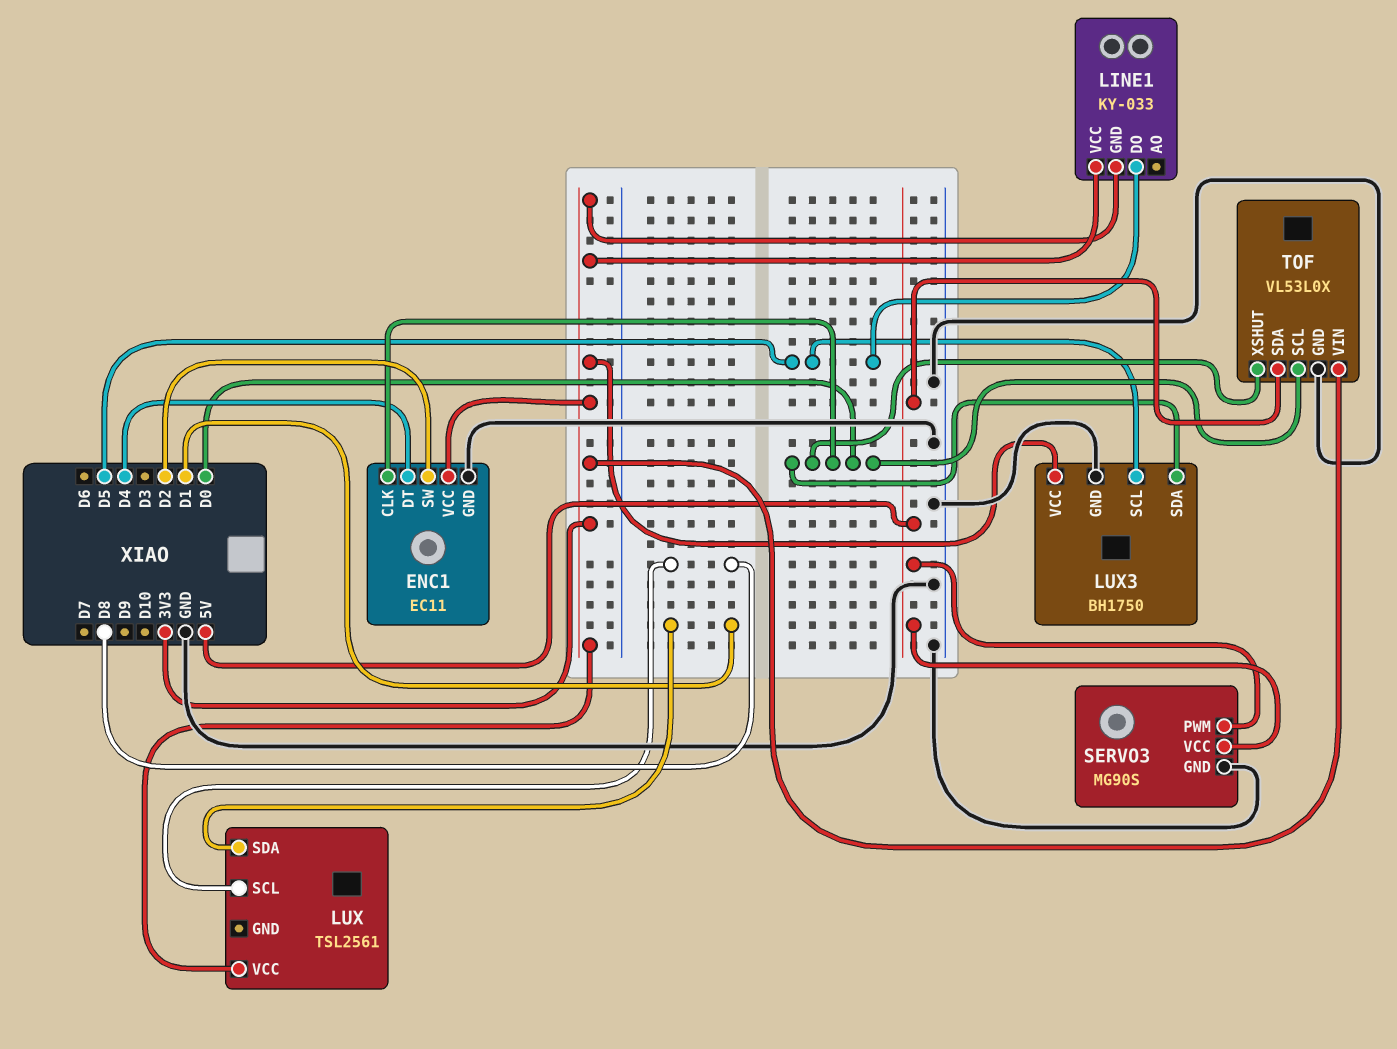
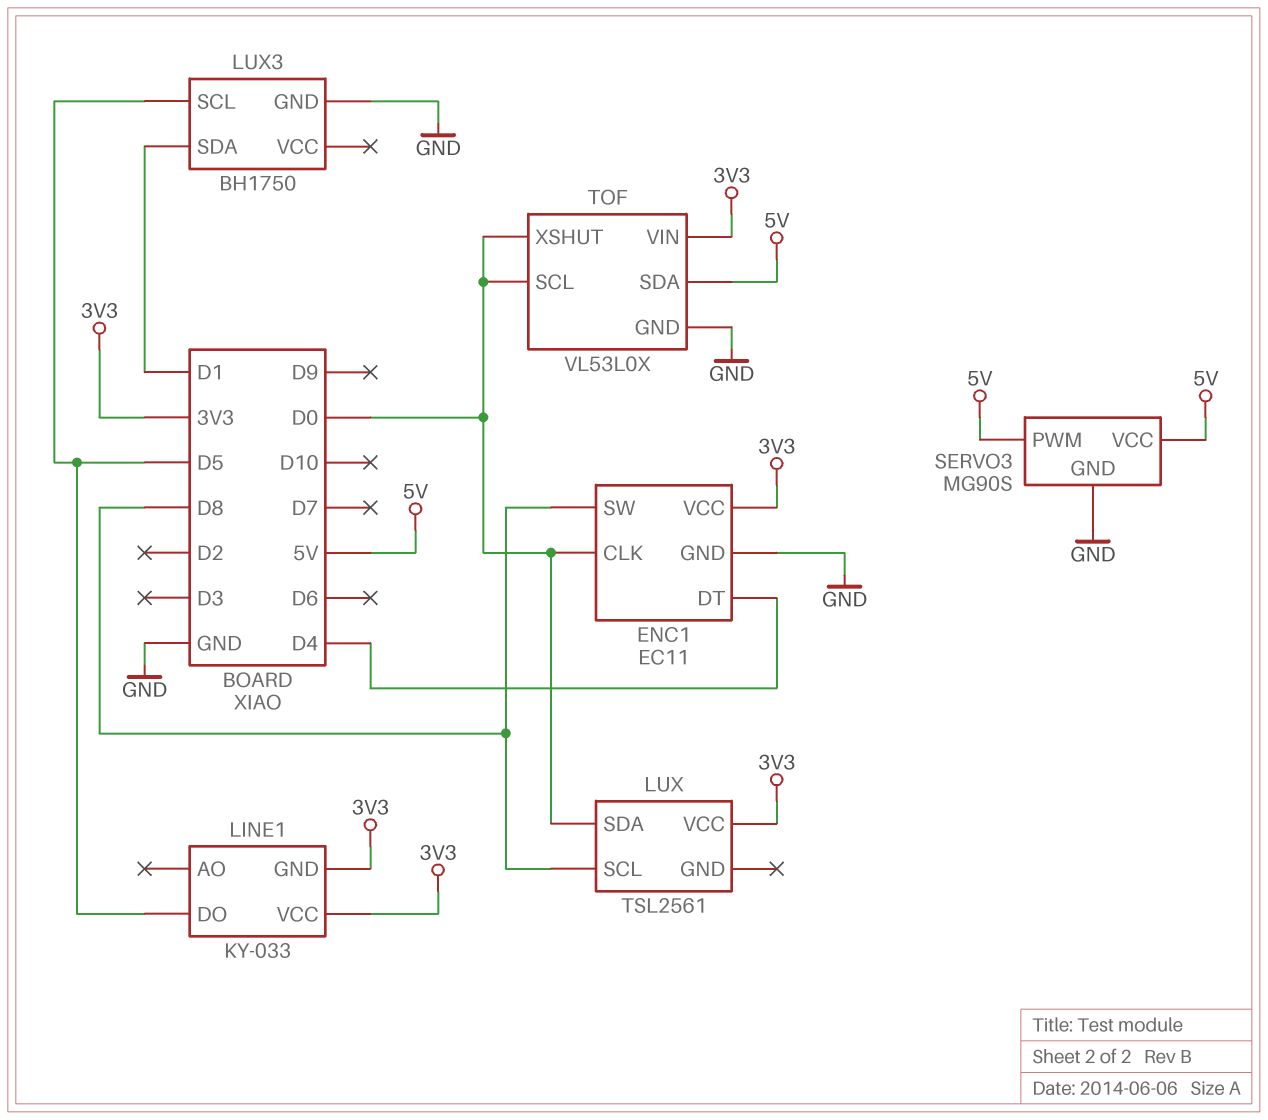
ENC1 pin SW: D2 -> D8
LUX pin SDA: D1 -> D0
LUX3 pin SDA: D0 -> D1
LUX3 pin VCC: 3V3 -> none

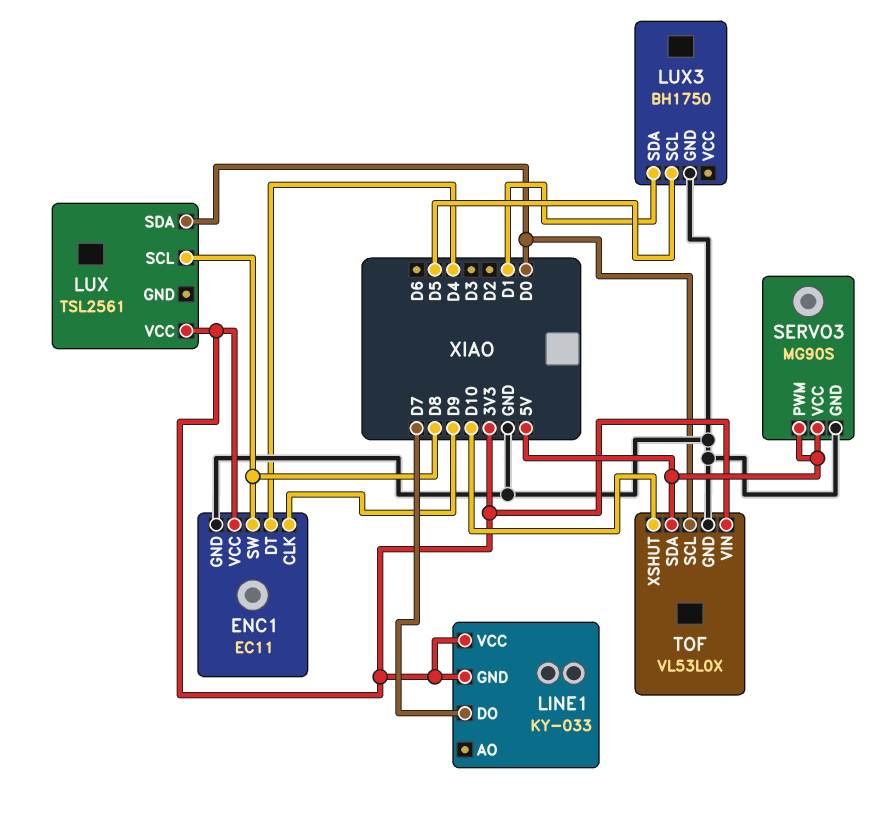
ENC1 pin CLK: D0 -> D9
LINE1 pin DO: D5 -> D7
TOF pin XSHUT: D0 -> D10

